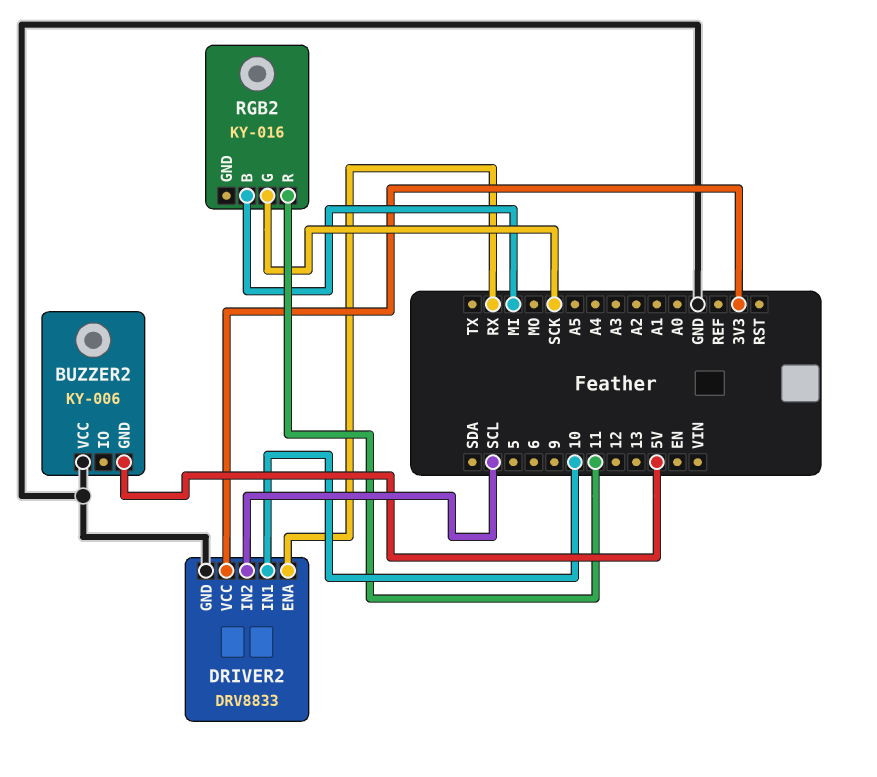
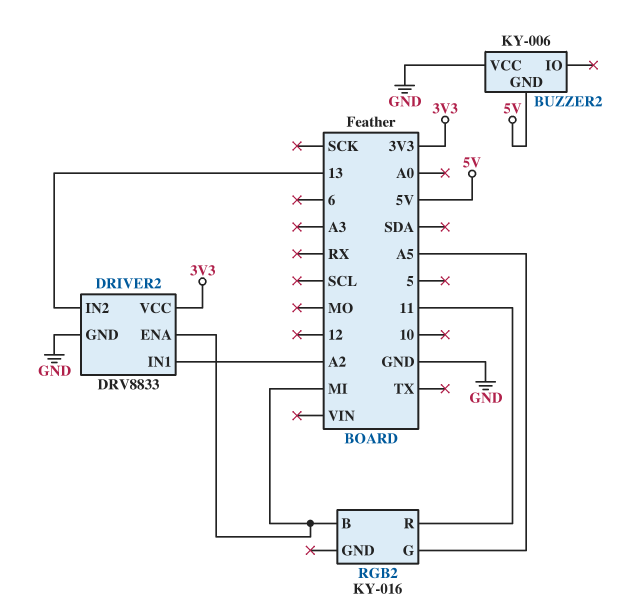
DRIVER2 pin ENA: RX -> MI
DRIVER2 pin IN1: 10 -> A2
DRIVER2 pin IN2: SCL -> 13
RGB2 pin G: SCK -> A5

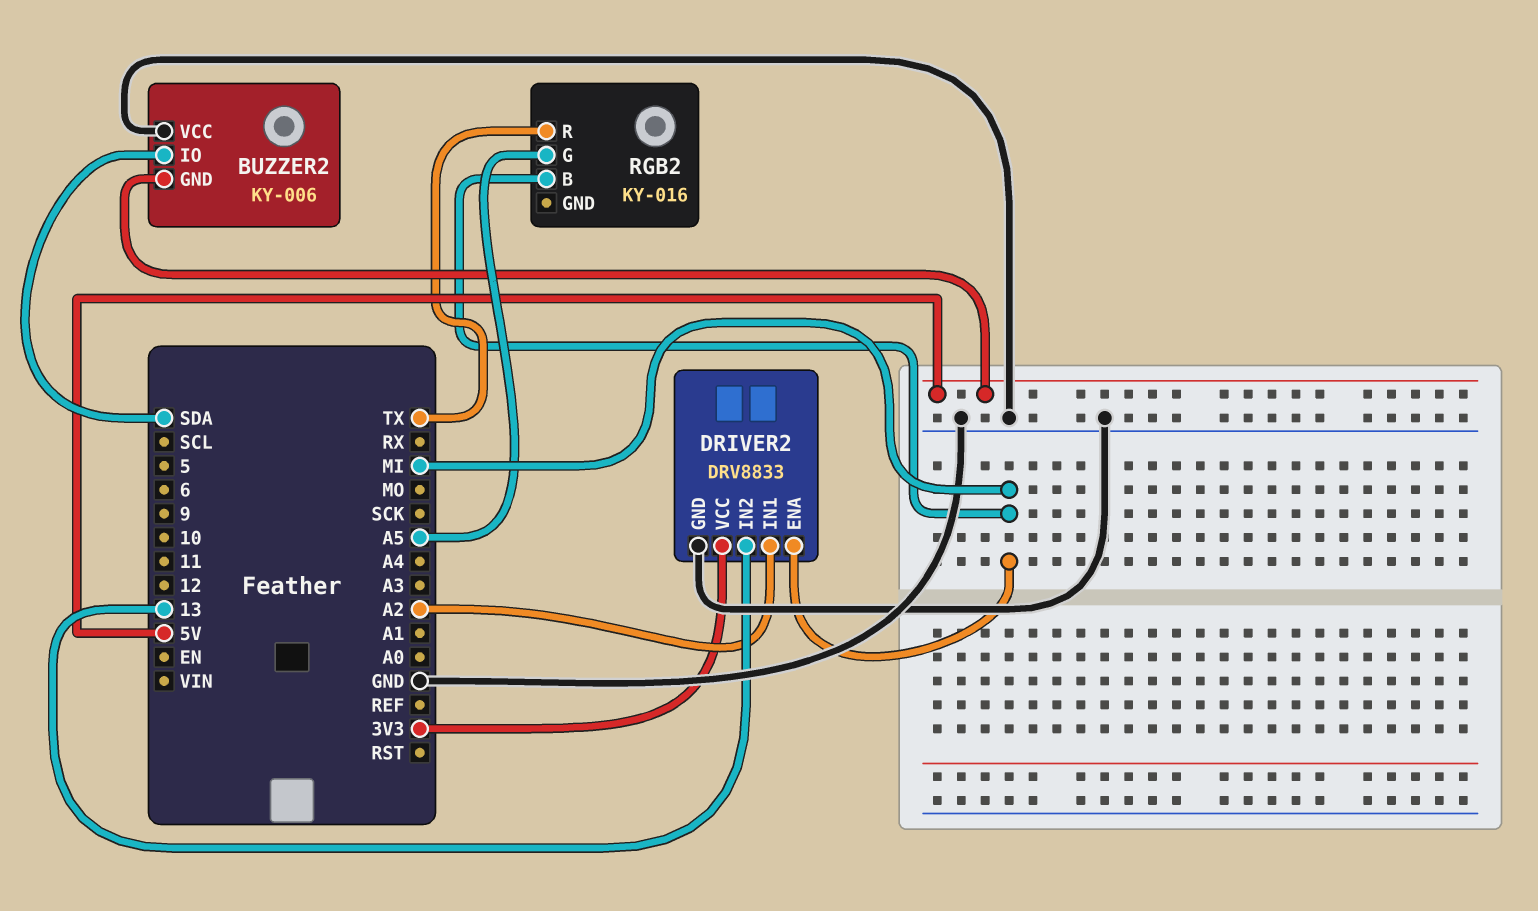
BUZZER2 pin IO: none -> SDA
RGB2 pin R: 11 -> TX

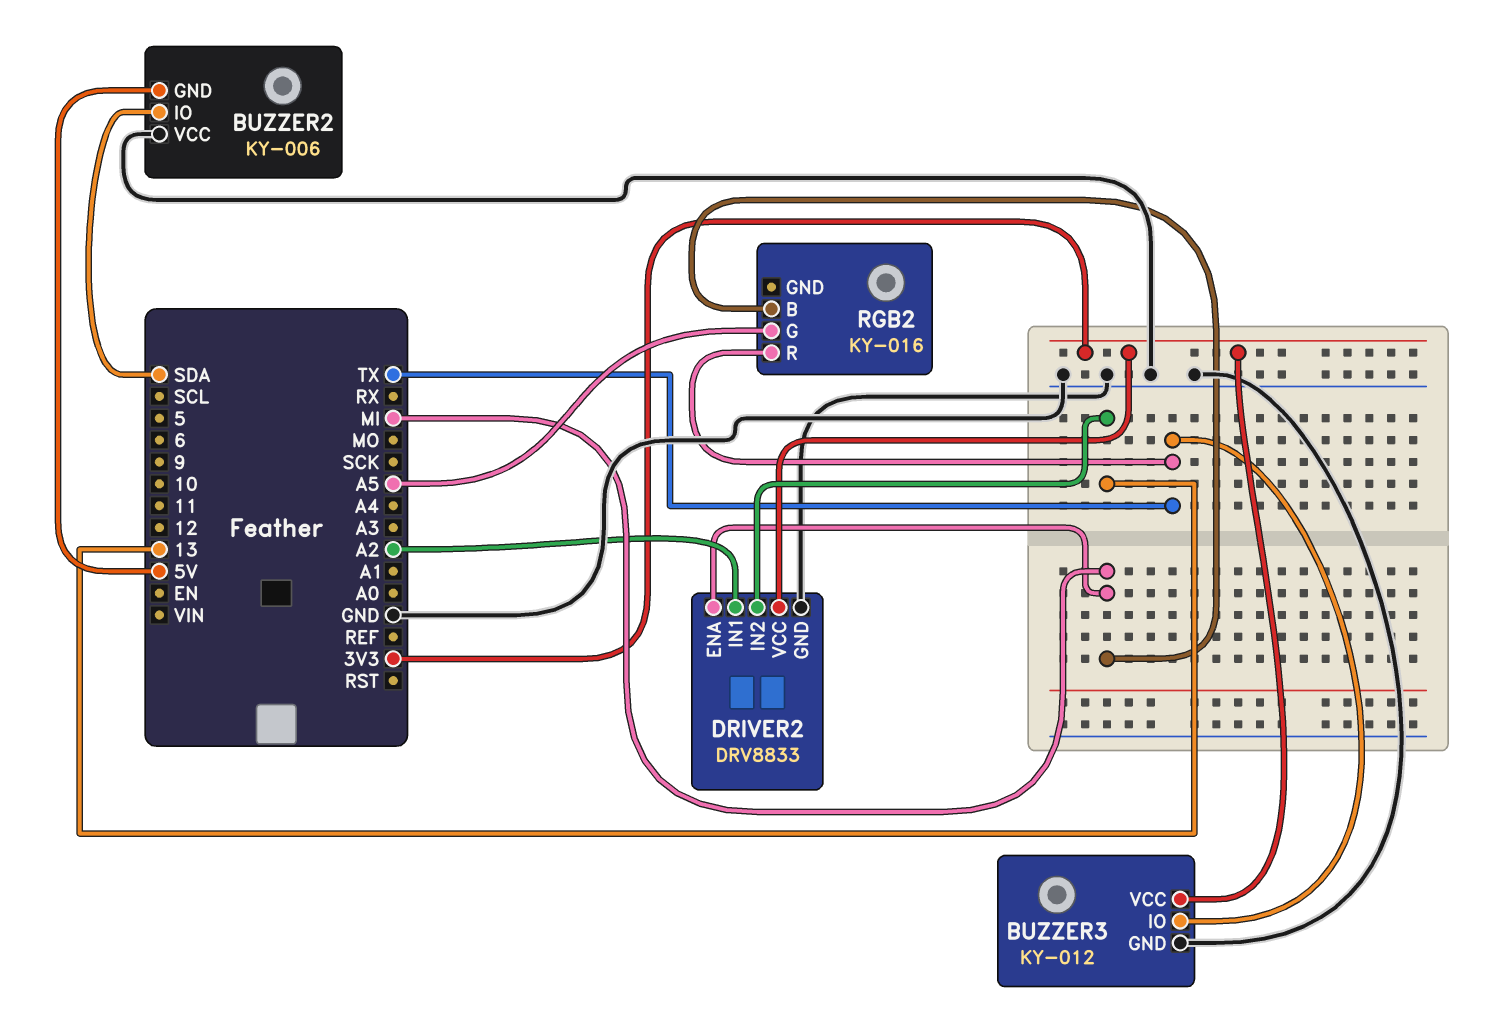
BUZZER3: none -> KY-012
BUZZER3 pin GND: none -> GND
BUZZER3 pin IO: none -> TX
BUZZER3 pin VCC: none -> 3V3

